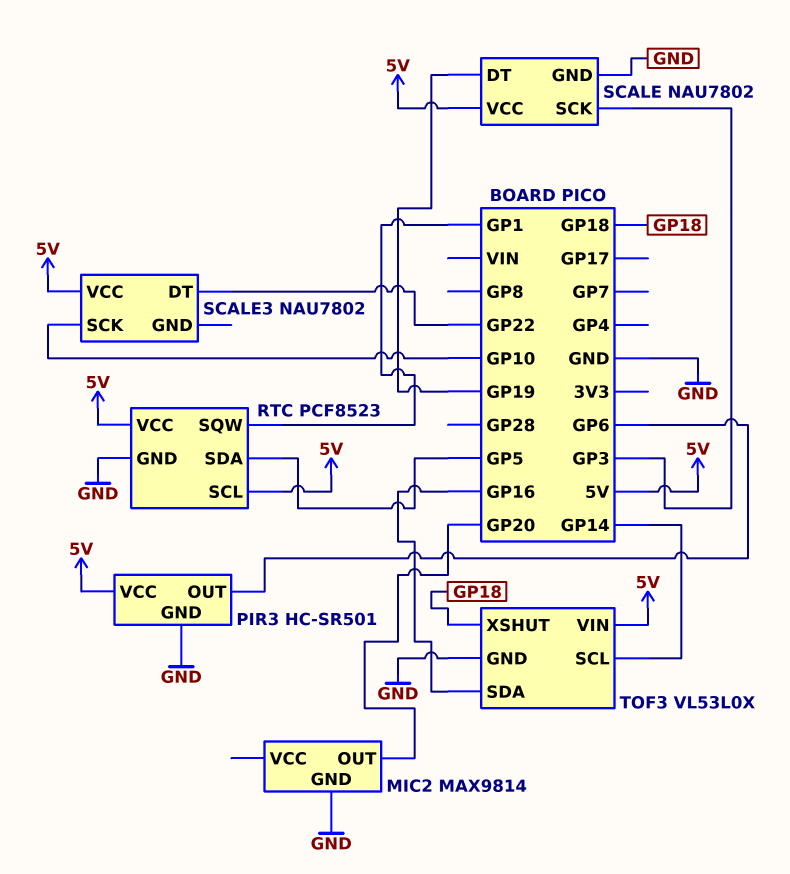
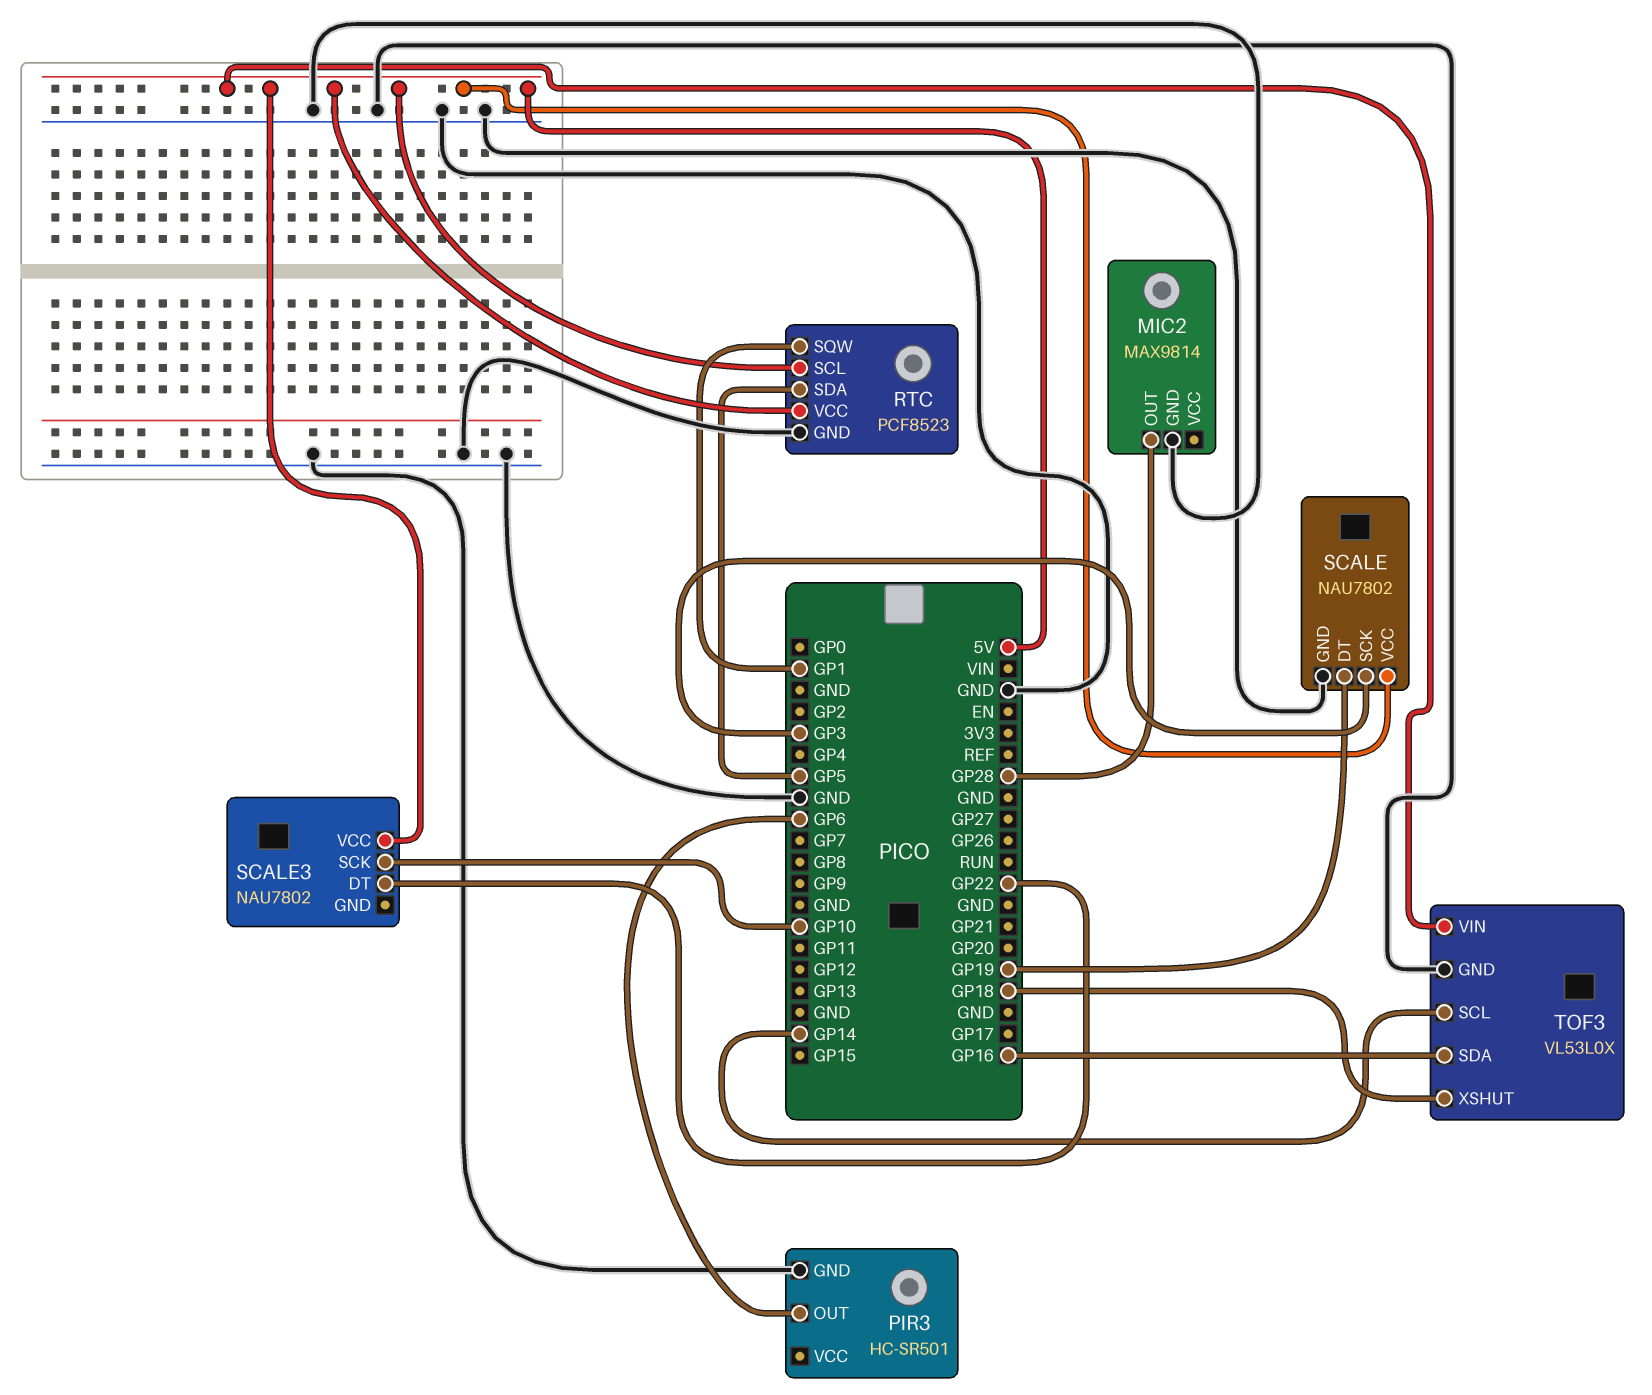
MIC2 pin OUT: GP20 -> GP28
PIR3 pin VCC: 5V -> none

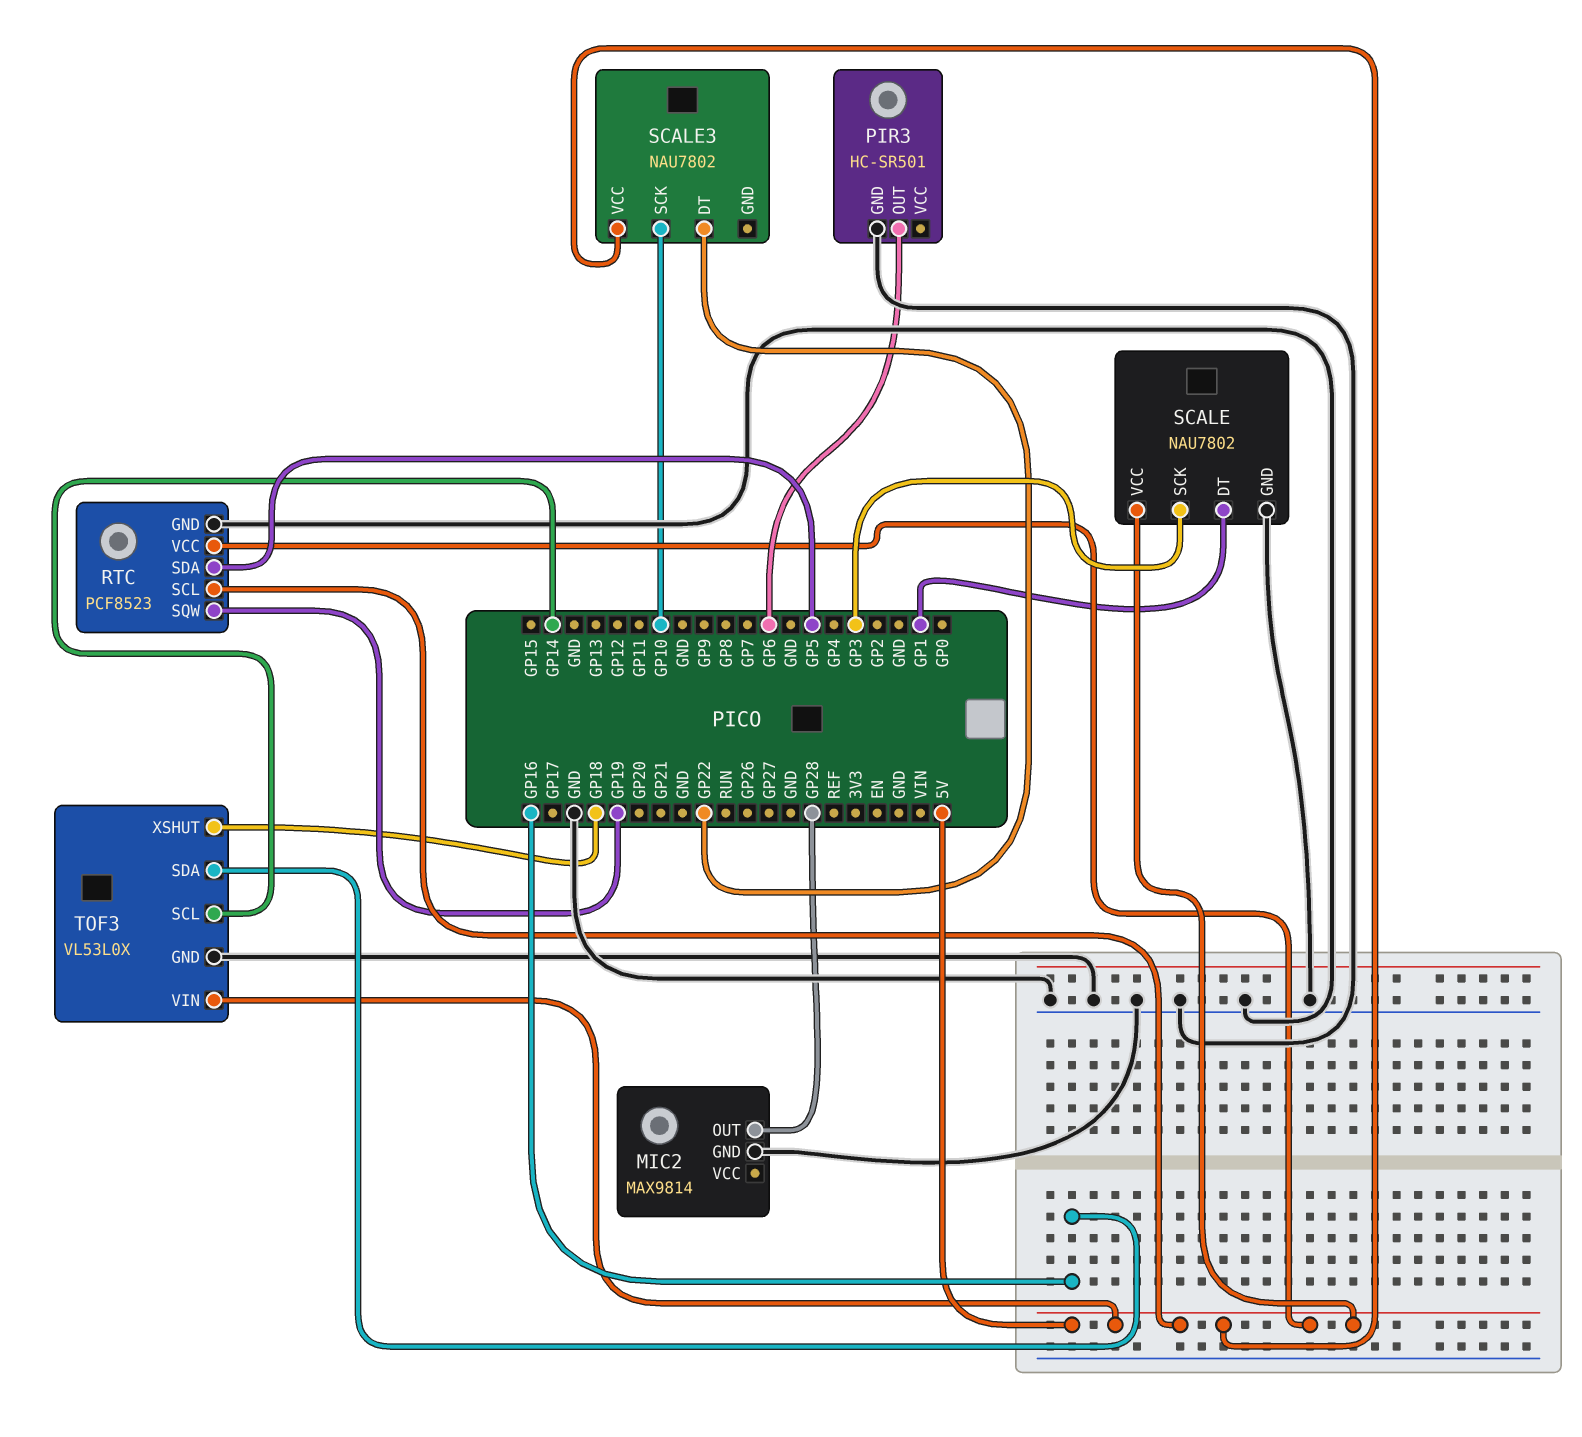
RTC pin SQW: GP1 -> GP19
SCALE pin DT: GP19 -> GP1

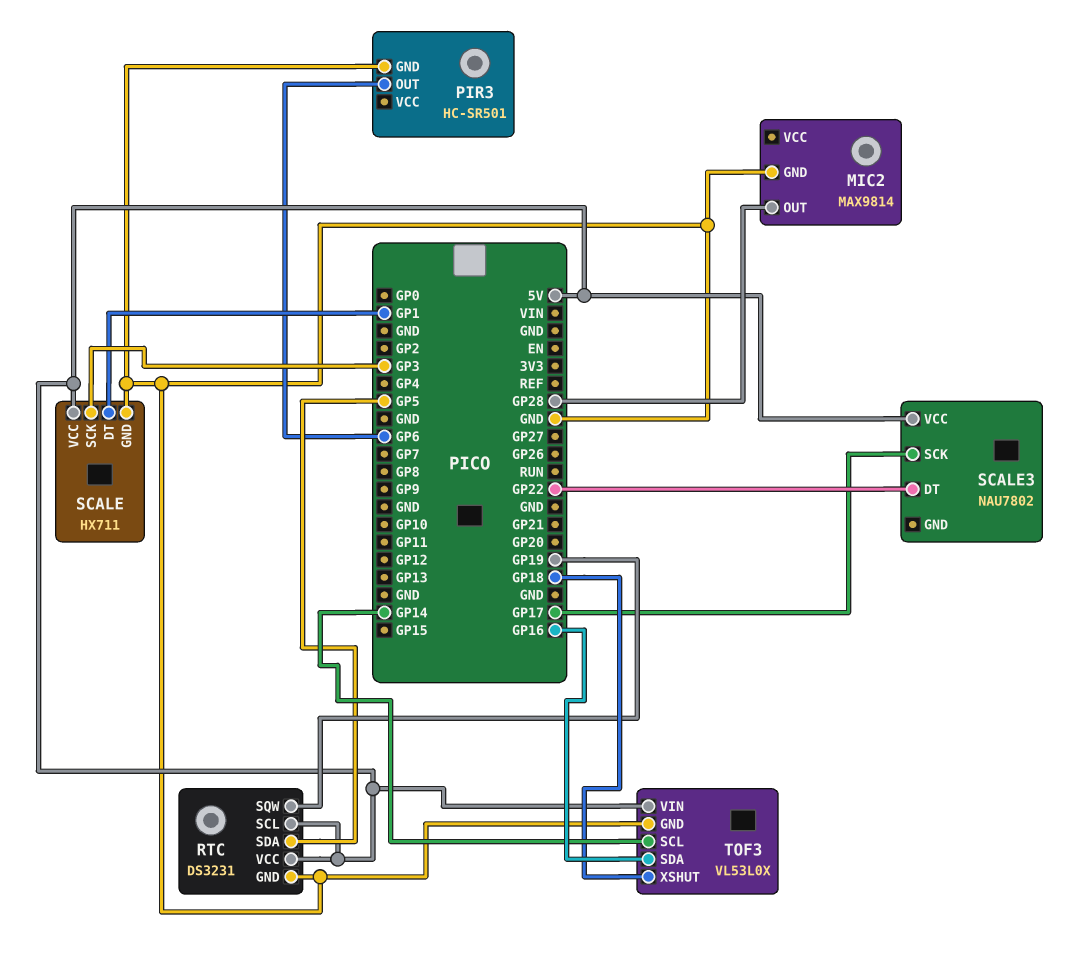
RTC: PCF8523 -> DS3231
SCALE: NAU7802 -> HX711
SCALE3 pin SCK: GP10 -> GP17

